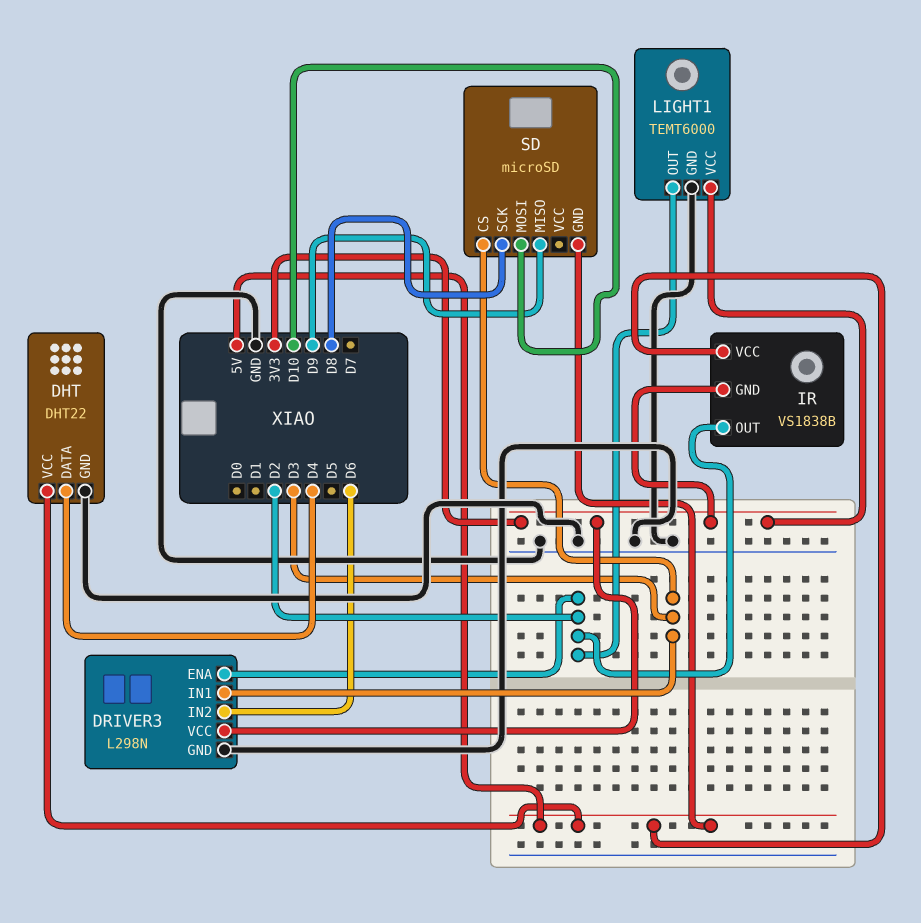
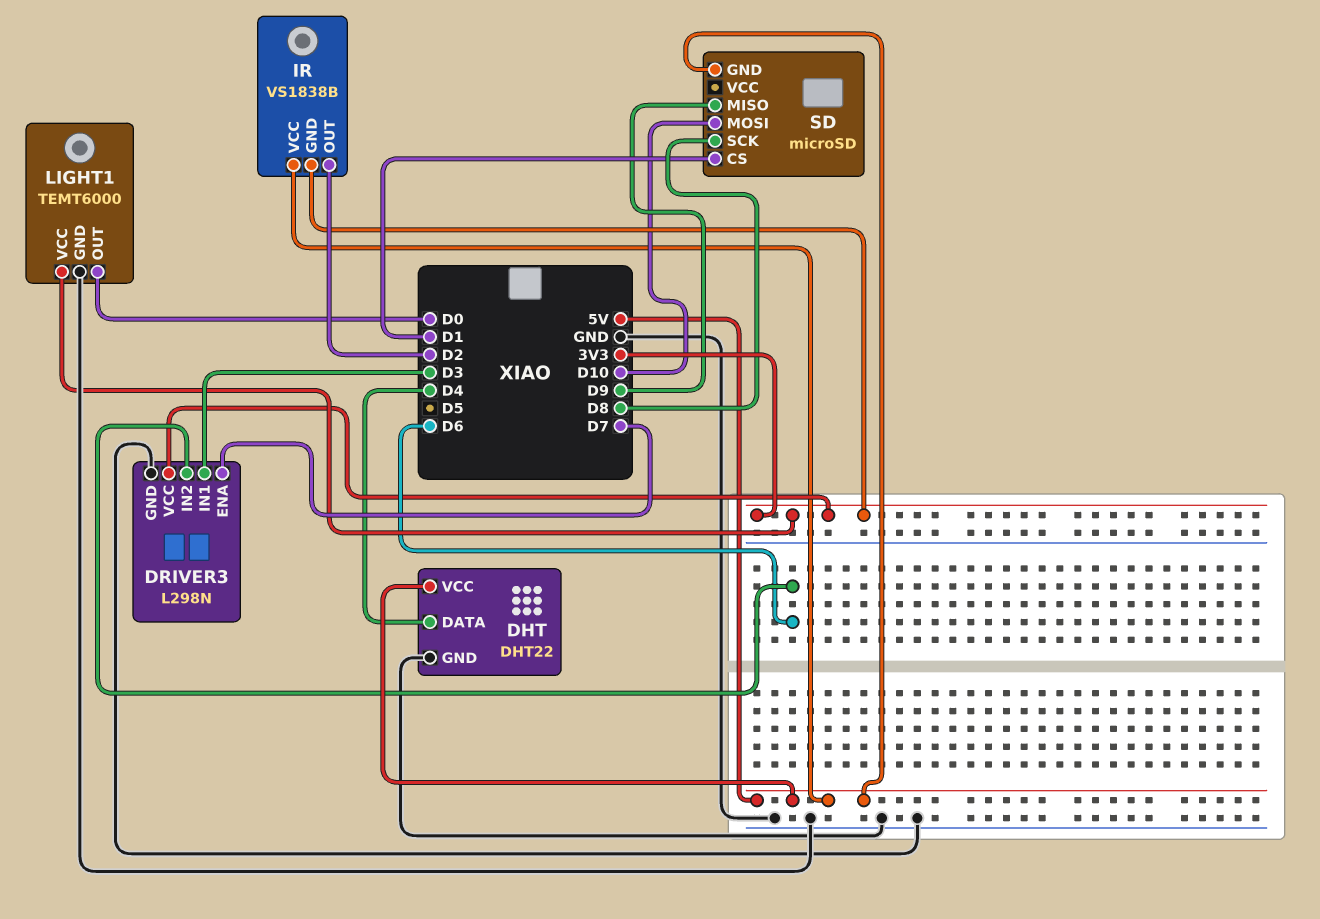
DRIVER3 pin ENA: D2 -> D7
LIGHT1 pin OUT: D2 -> D0
SD pin CS: D3 -> D1

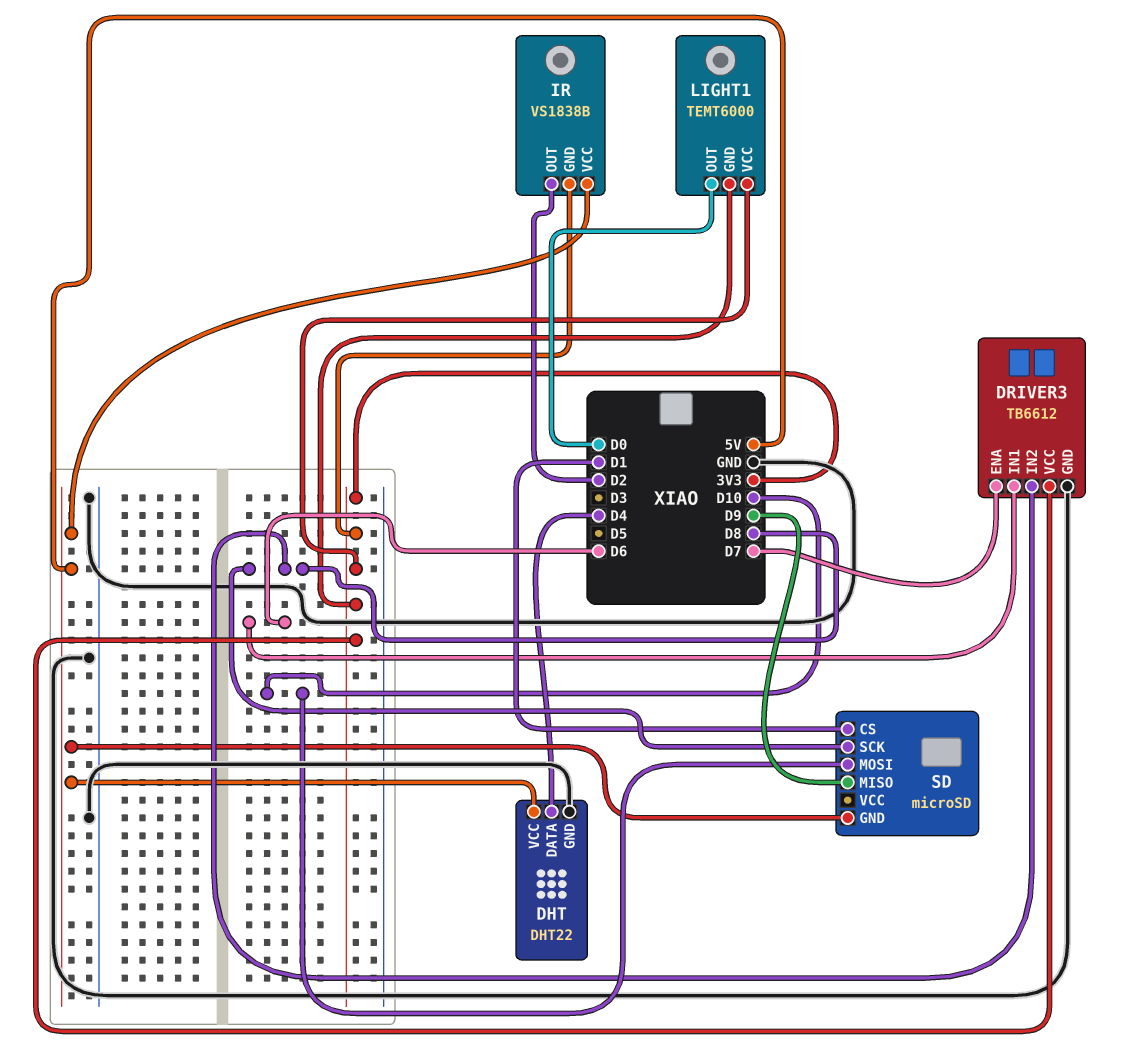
DRIVER3: L298N -> TB6612
DRIVER3 pin IN1: D3 -> D6
DRIVER3 pin IN2: D6 -> D8
LIGHT1 pin GND: GND -> 3V3

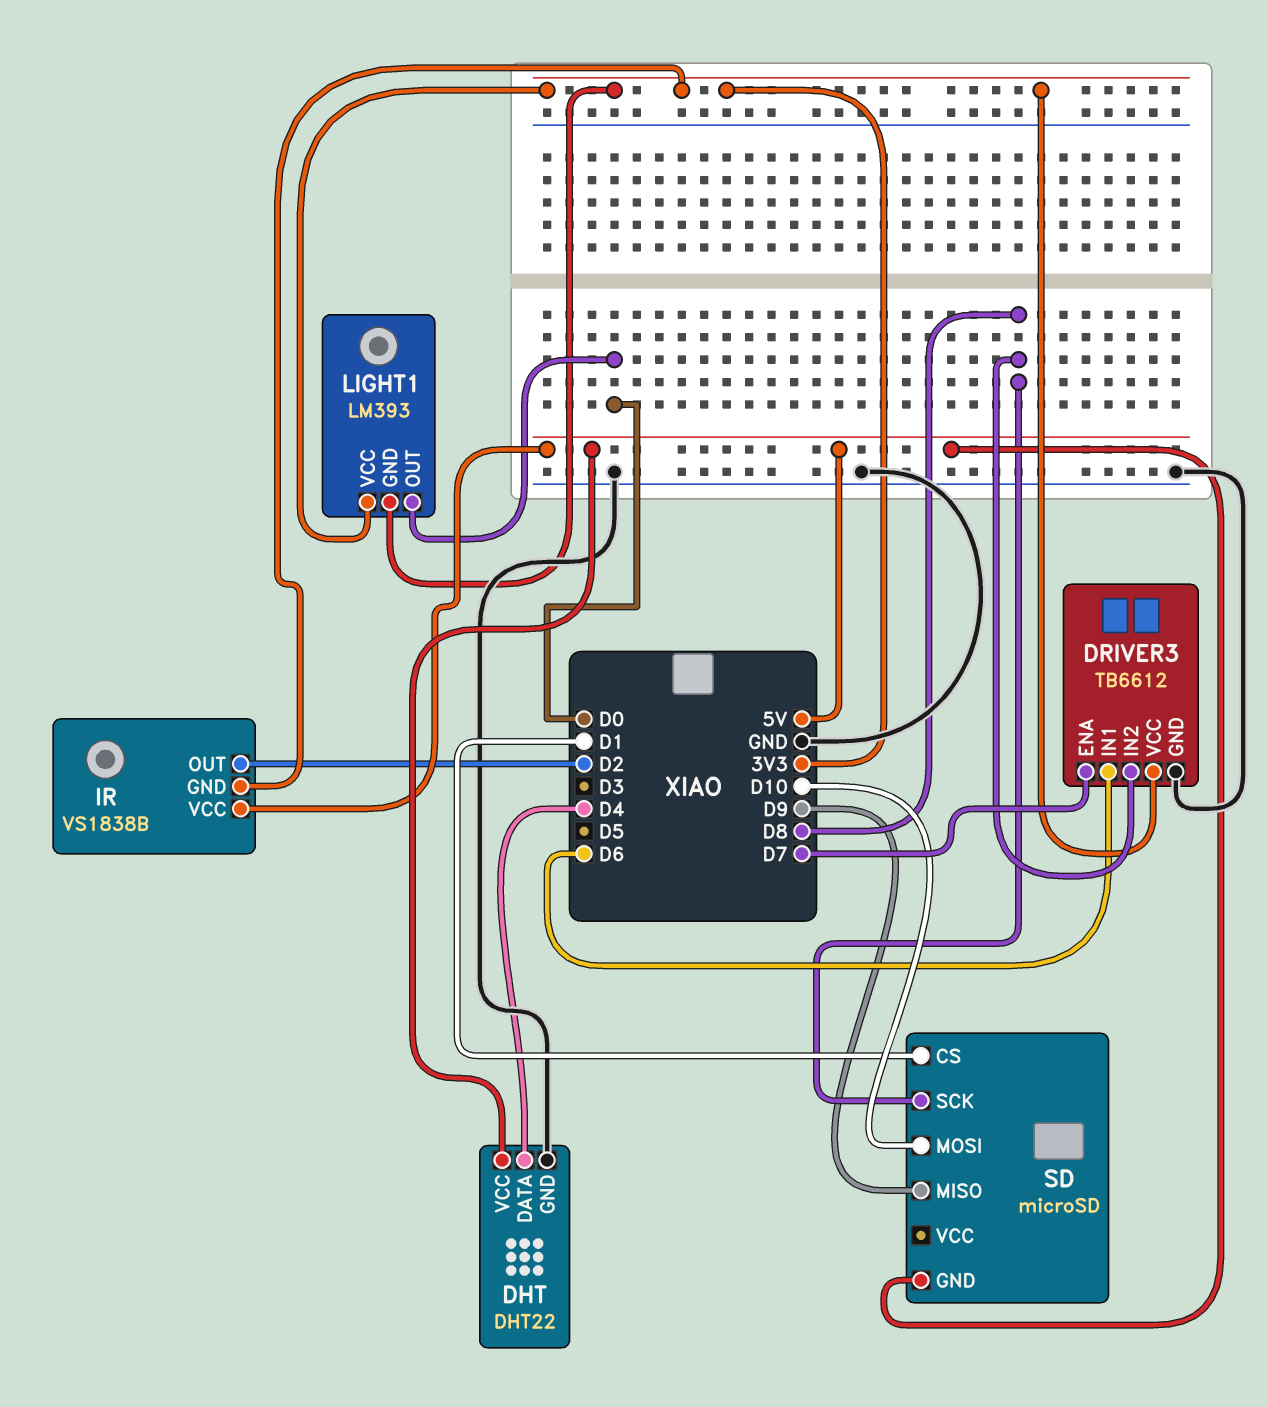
LIGHT1: TEMT6000 -> LM393

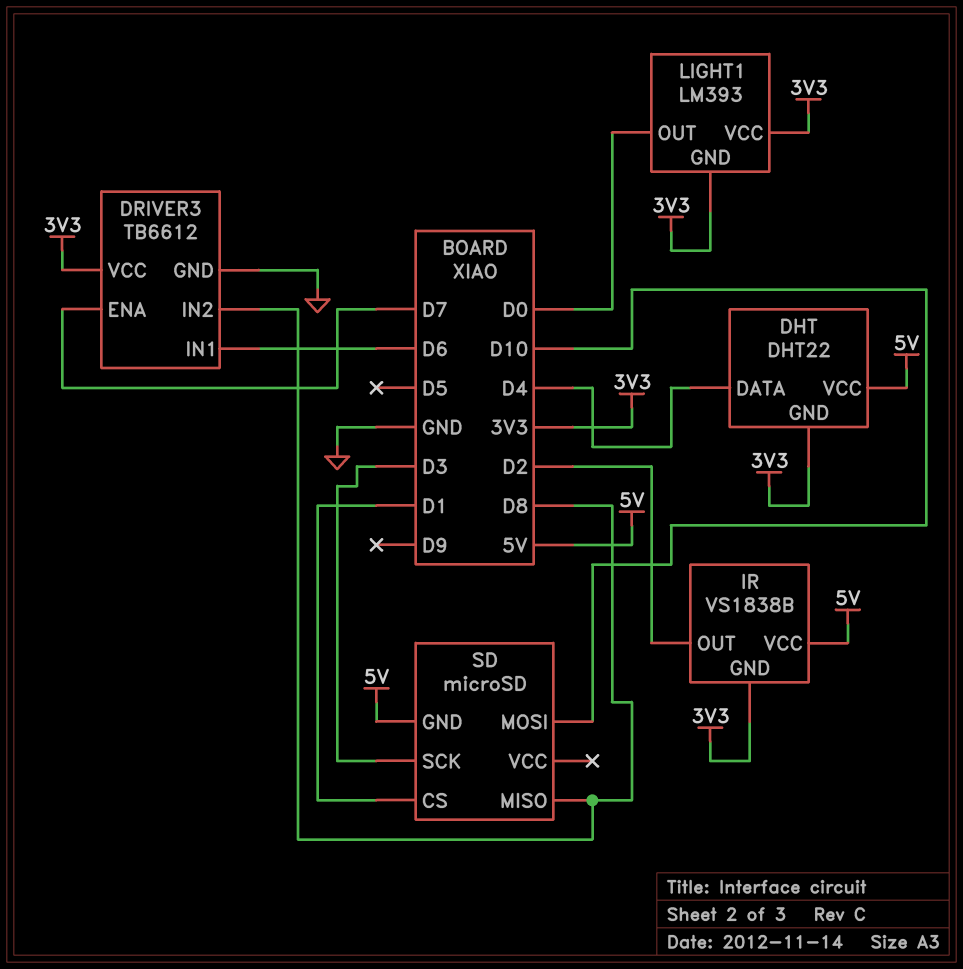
DHT pin GND: GND -> 3V3
SD pin MISO: D9 -> D8
SD pin SCK: D8 -> D3

